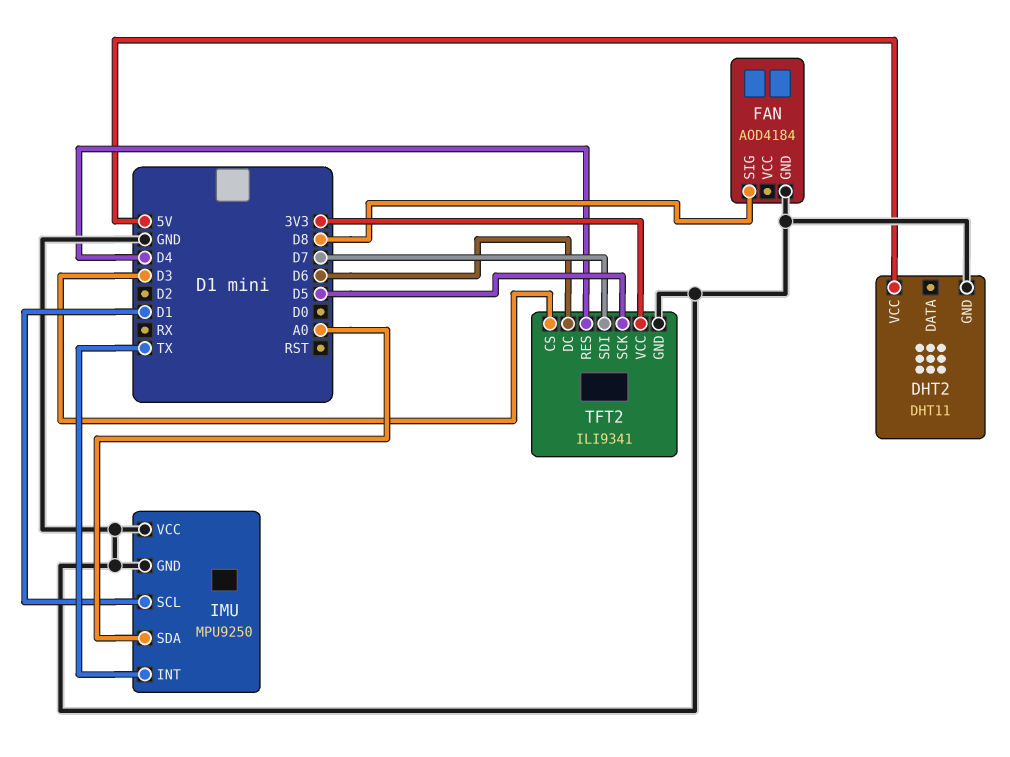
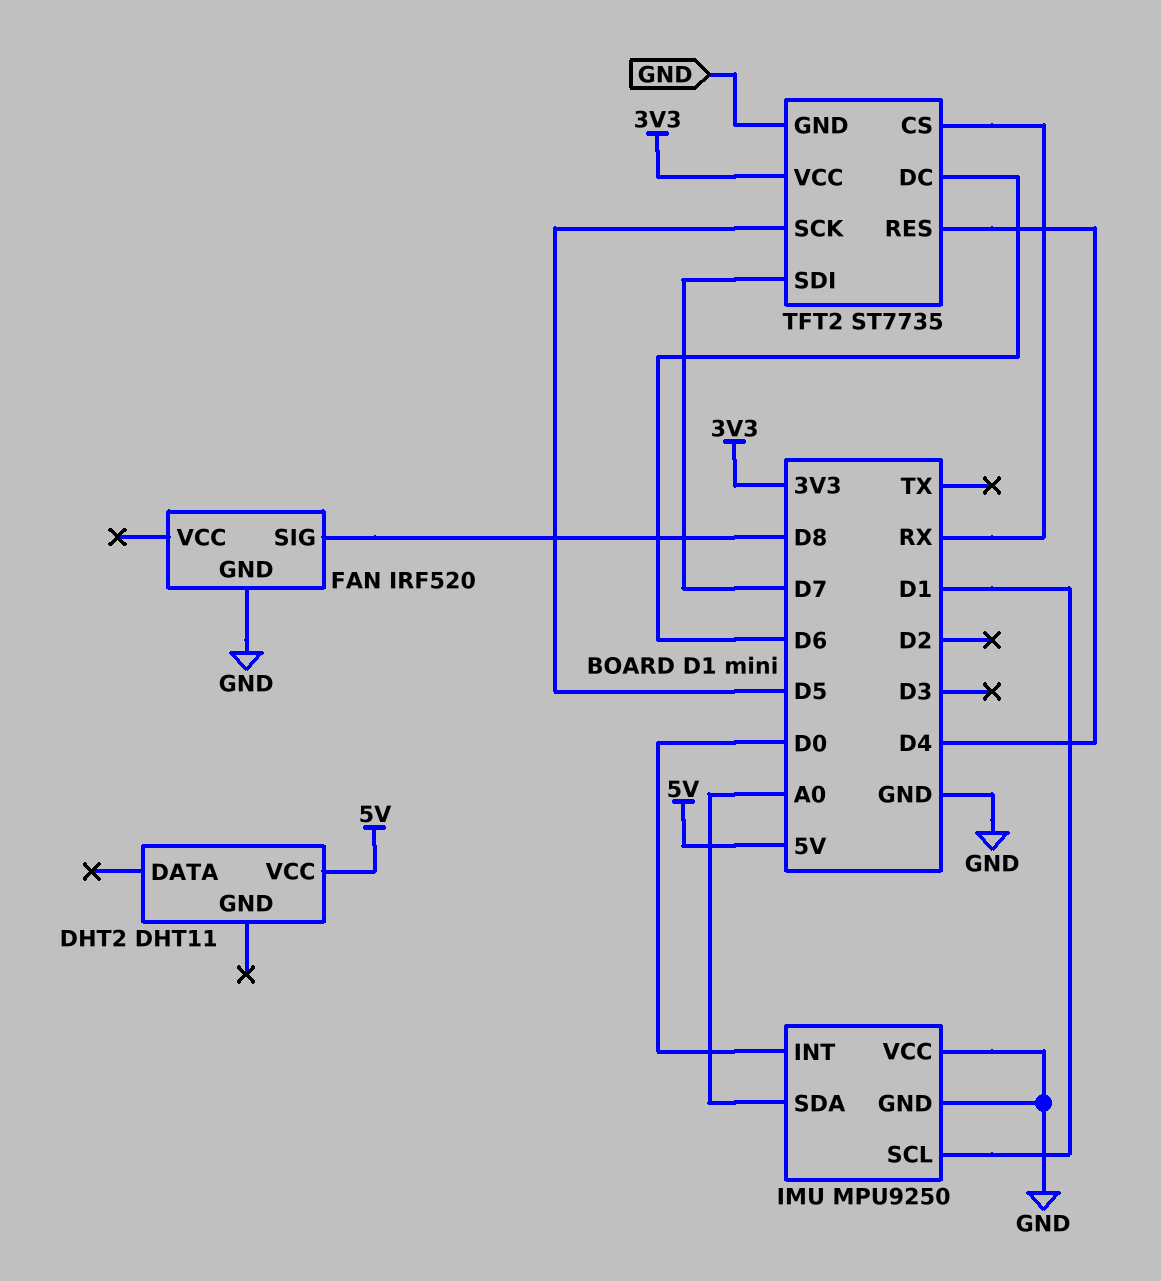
DHT2 pin GND: GND -> none
FAN: AOD4184 -> IRF520
IMU pin INT: TX -> D0
TFT2: ILI9341 -> ST7735
TFT2 pin CS: D3 -> RX

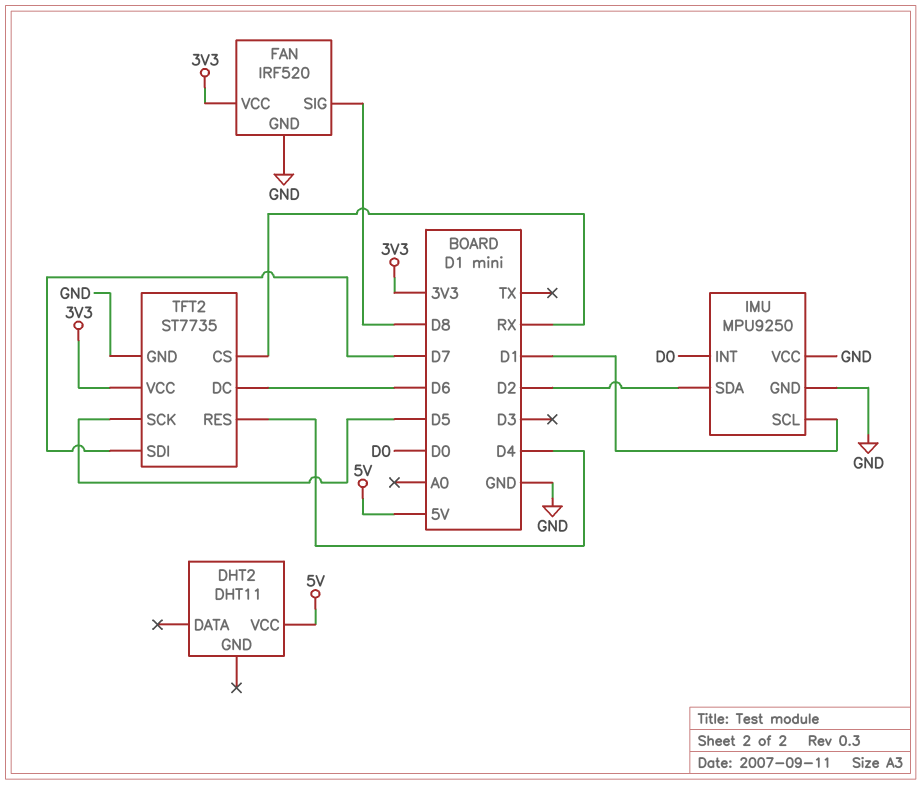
FAN pin VCC: none -> 3V3
IMU pin SDA: A0 -> D2

